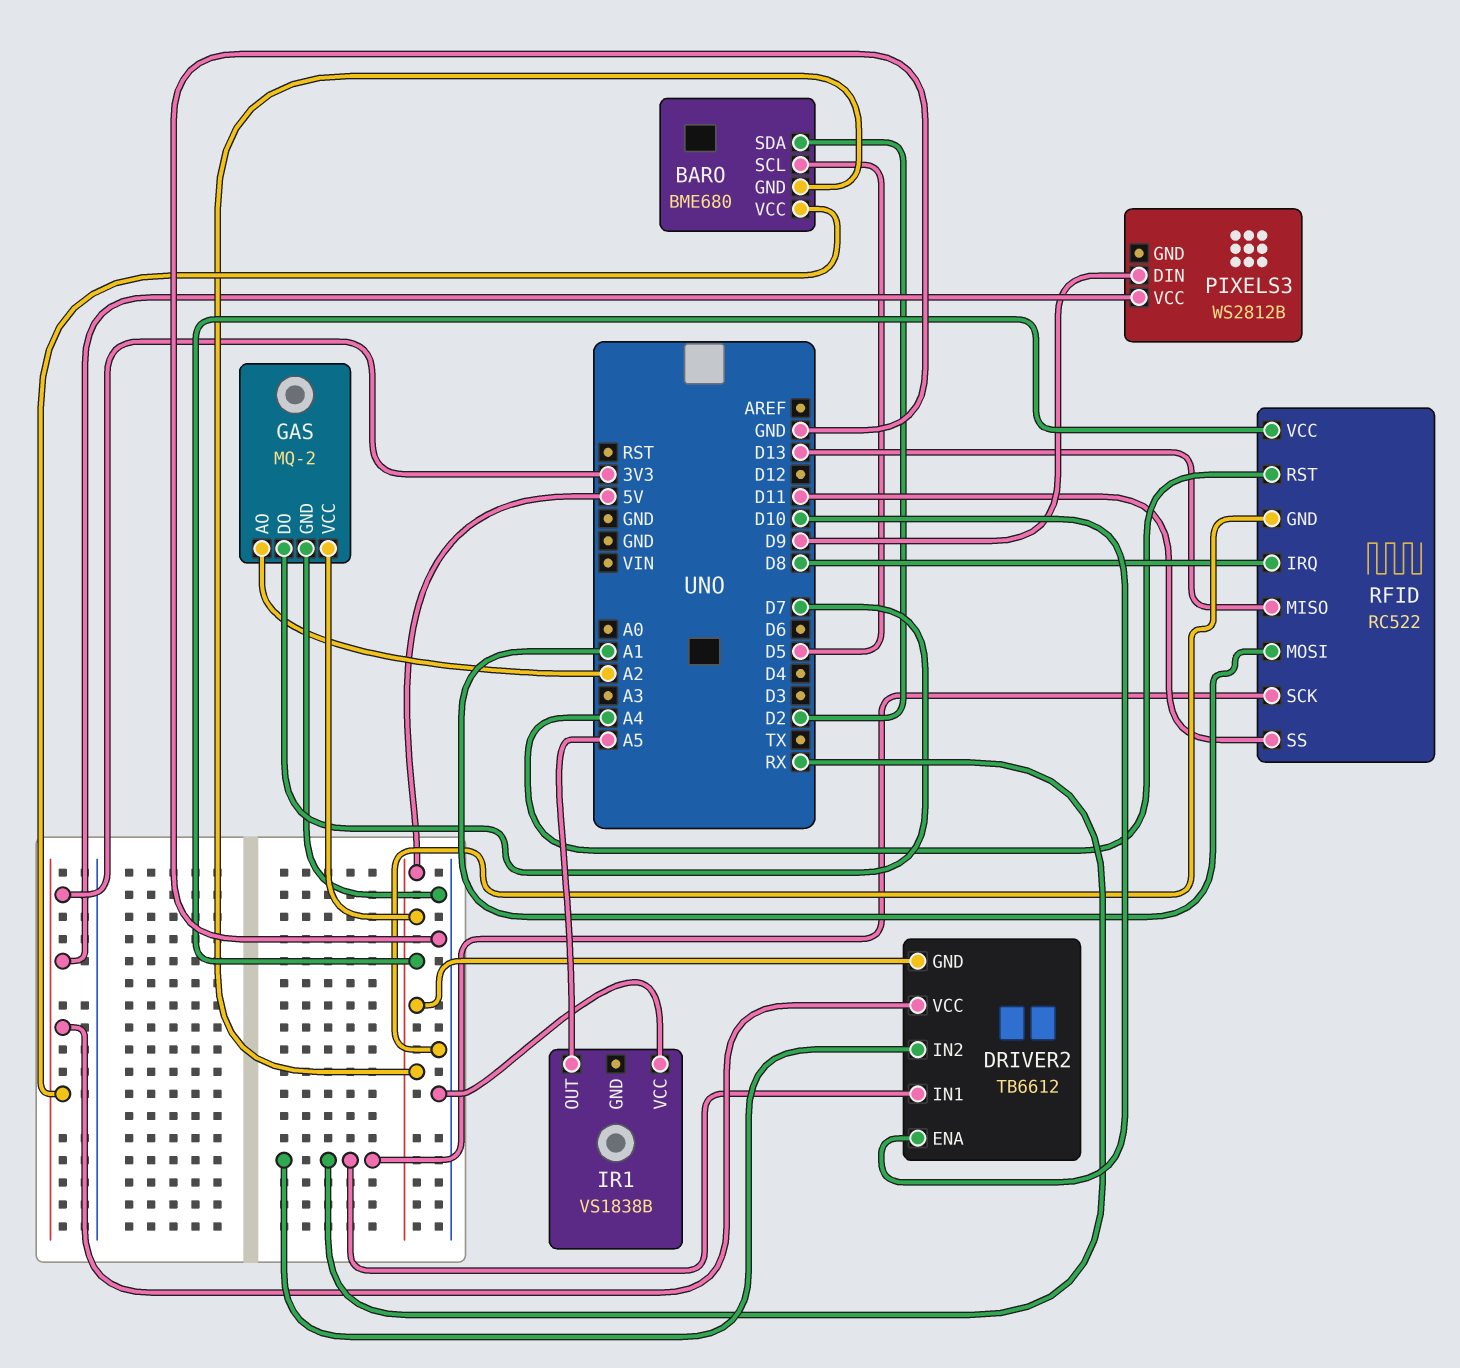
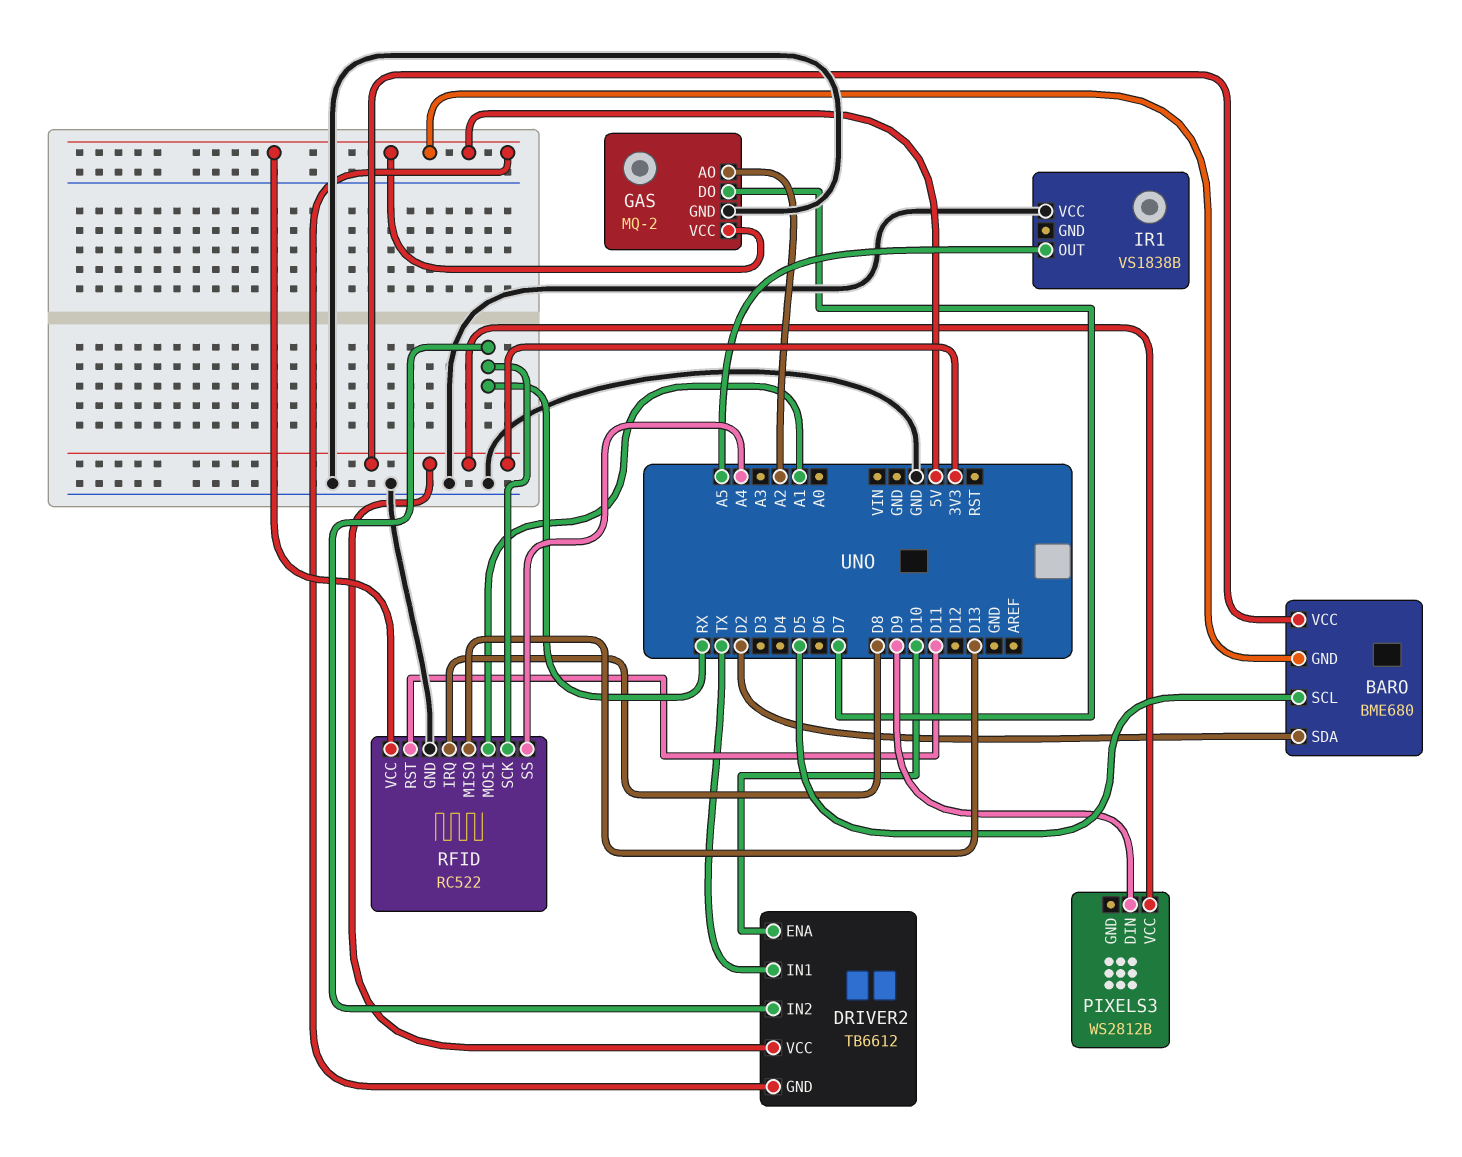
DRIVER2 pin IN1: RX -> TX
RFID pin RST: A4 -> D11
RFID pin SS: D11 -> A4

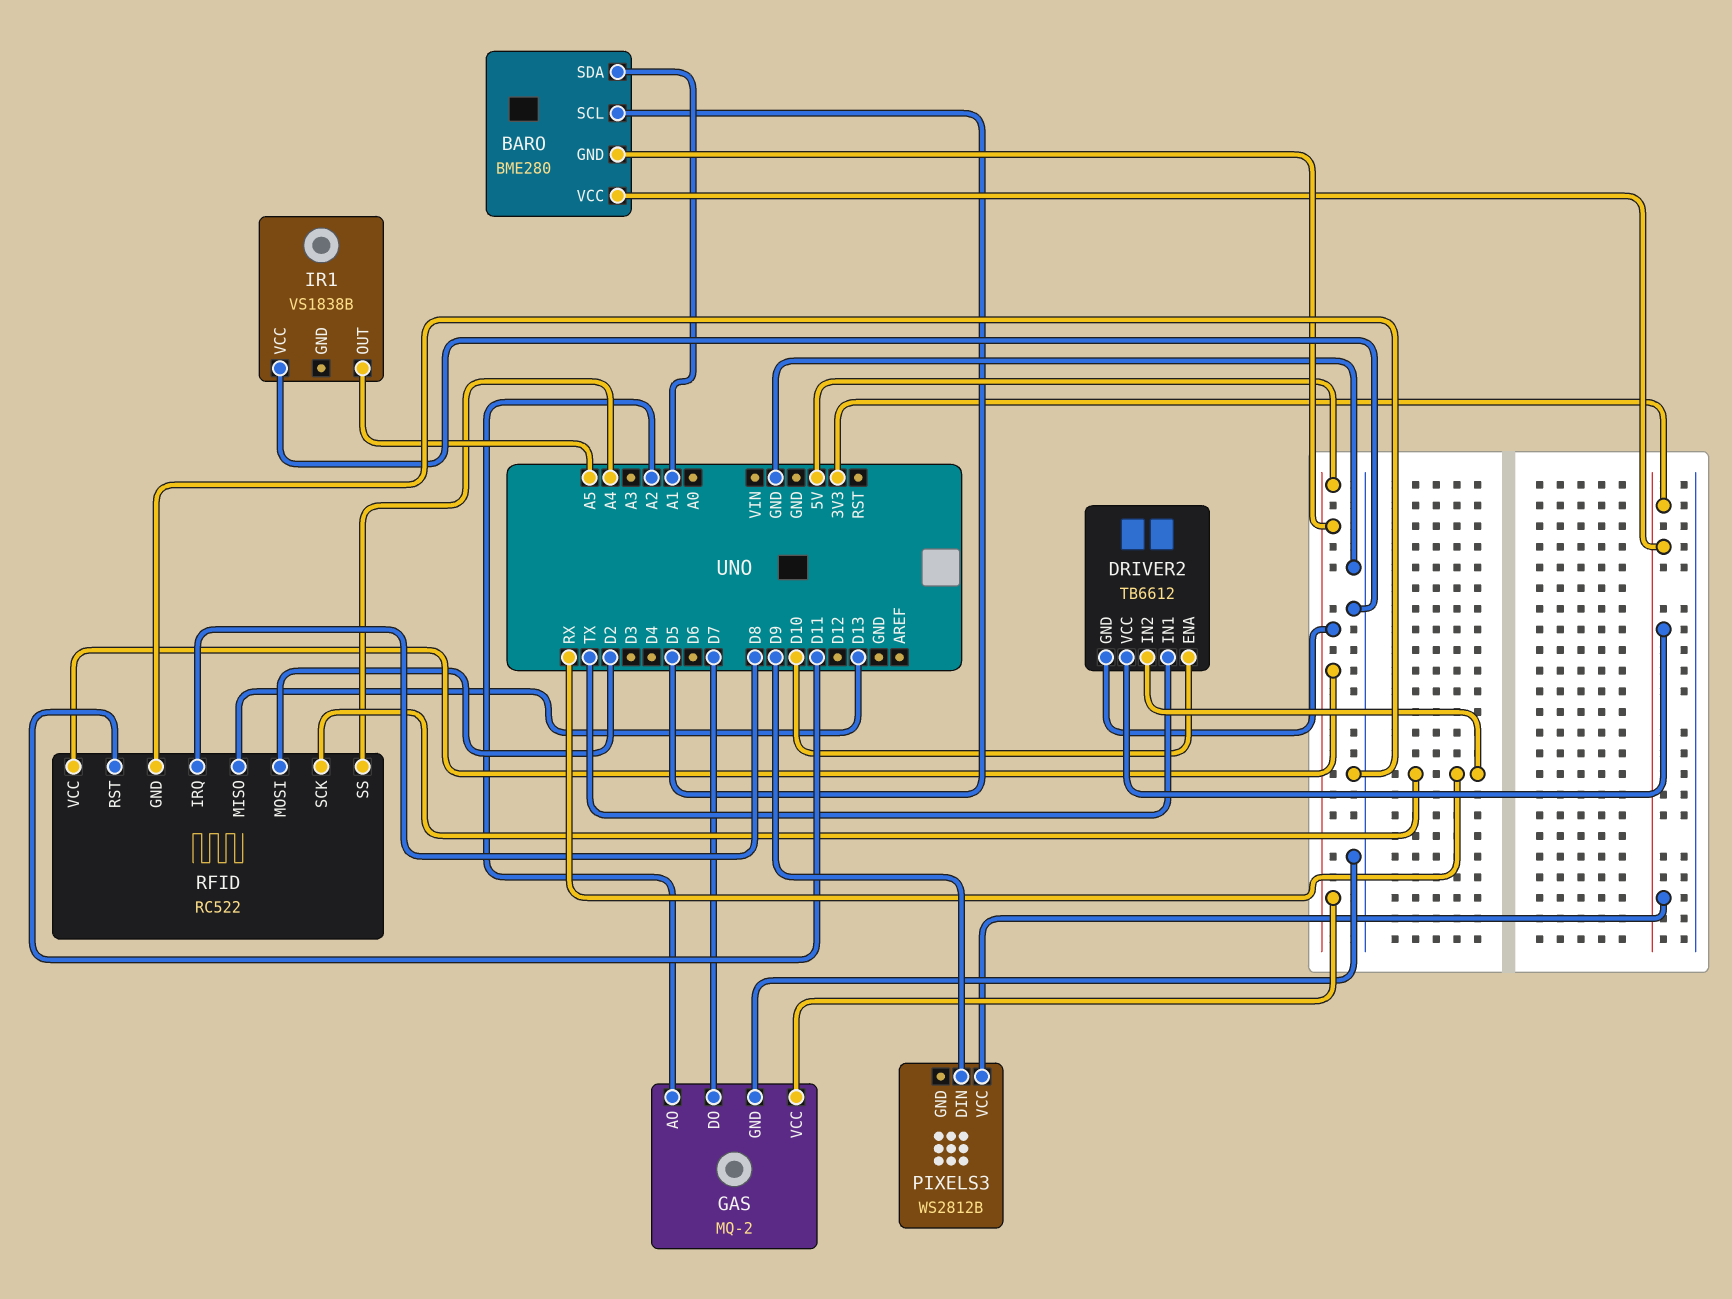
BARO: BME680 -> BME280
BARO pin SDA: D2 -> A1
RFID pin MOSI: A1 -> D2

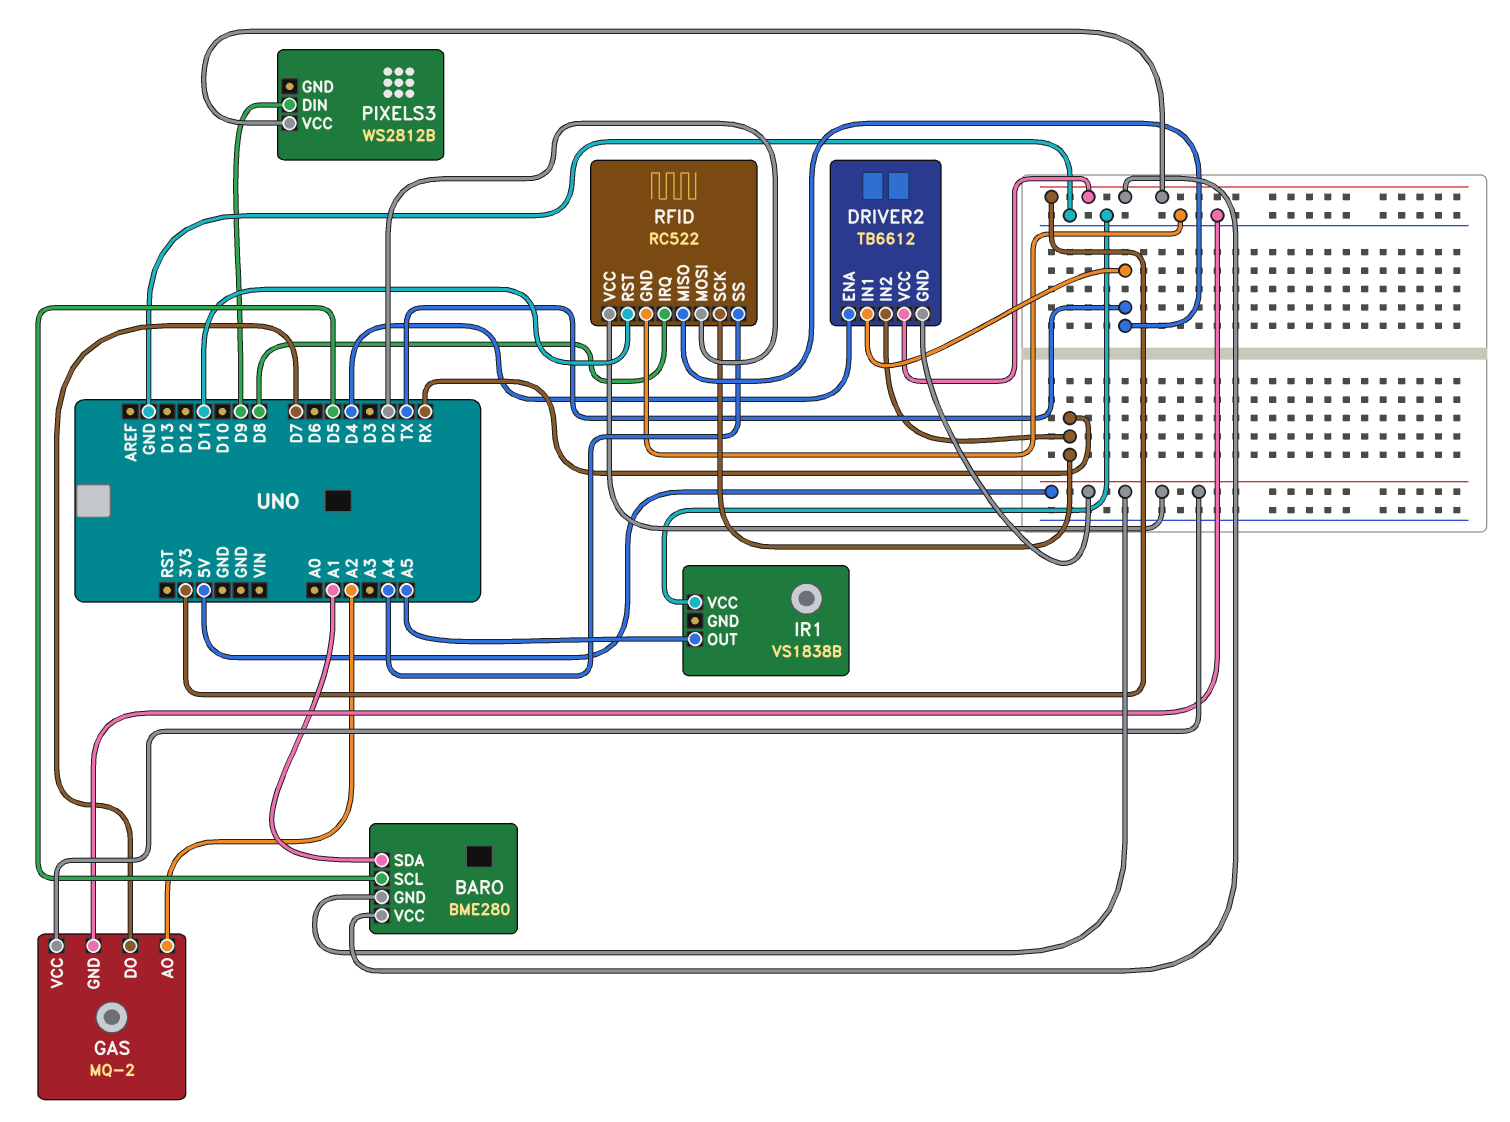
DRIVER2 pin ENA: D10 -> D4
RFID pin MISO: D13 -> TX

